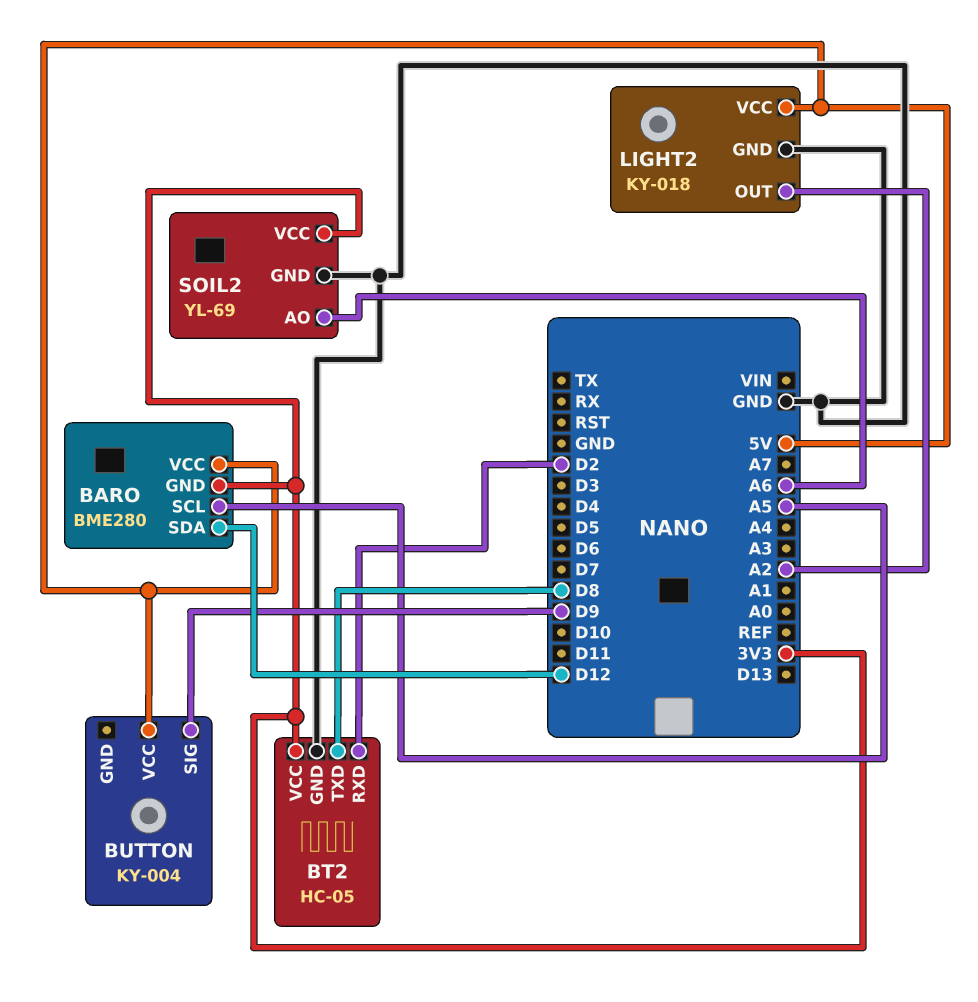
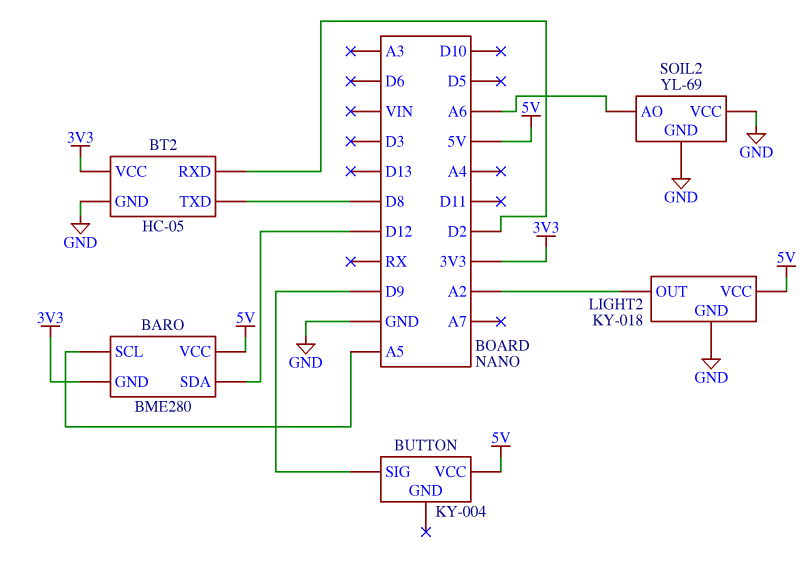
SOIL2 pin VCC: 3V3 -> GND

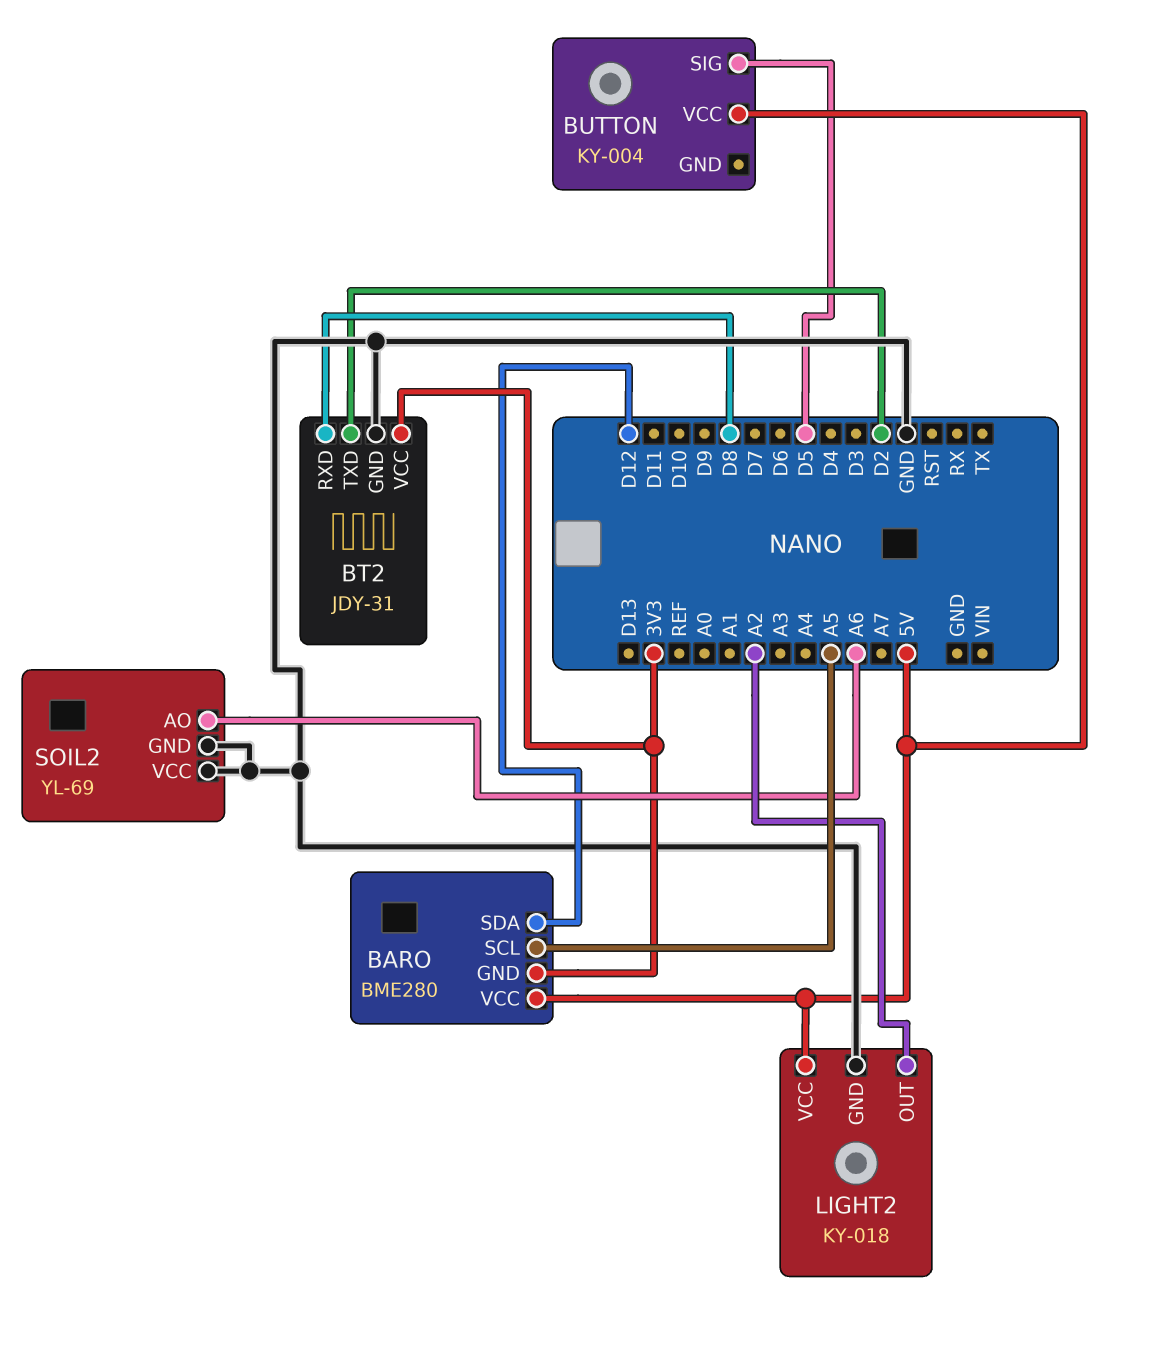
BT2: HC-05 -> JDY-31
BT2 pin RXD: D2 -> D8
BT2 pin TXD: D8 -> D2
BUTTON pin SIG: D9 -> D5

